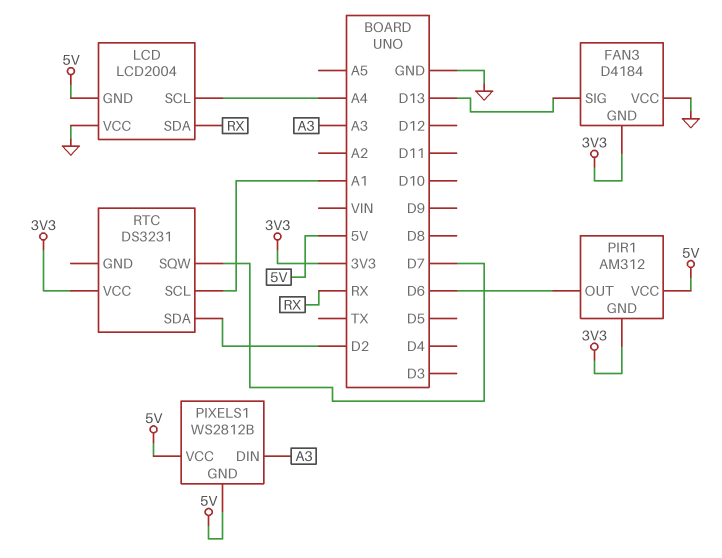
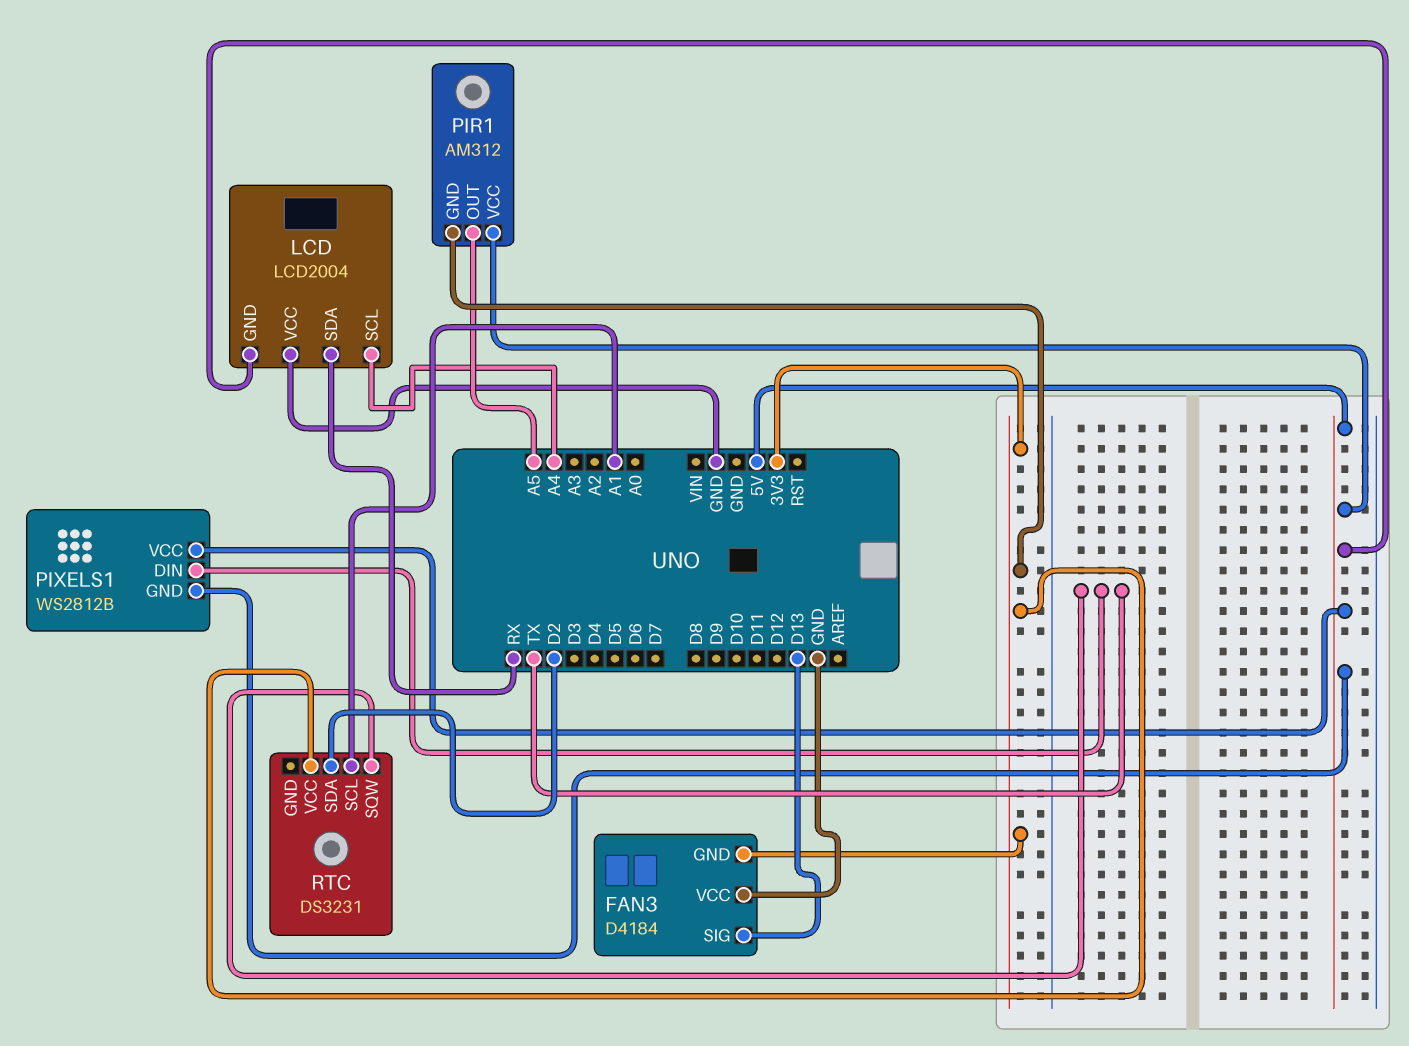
PIR1 pin OUT: D6 -> A5
PIXELS1 pin DIN: A3 -> TX
RTC pin SQW: D7 -> TX

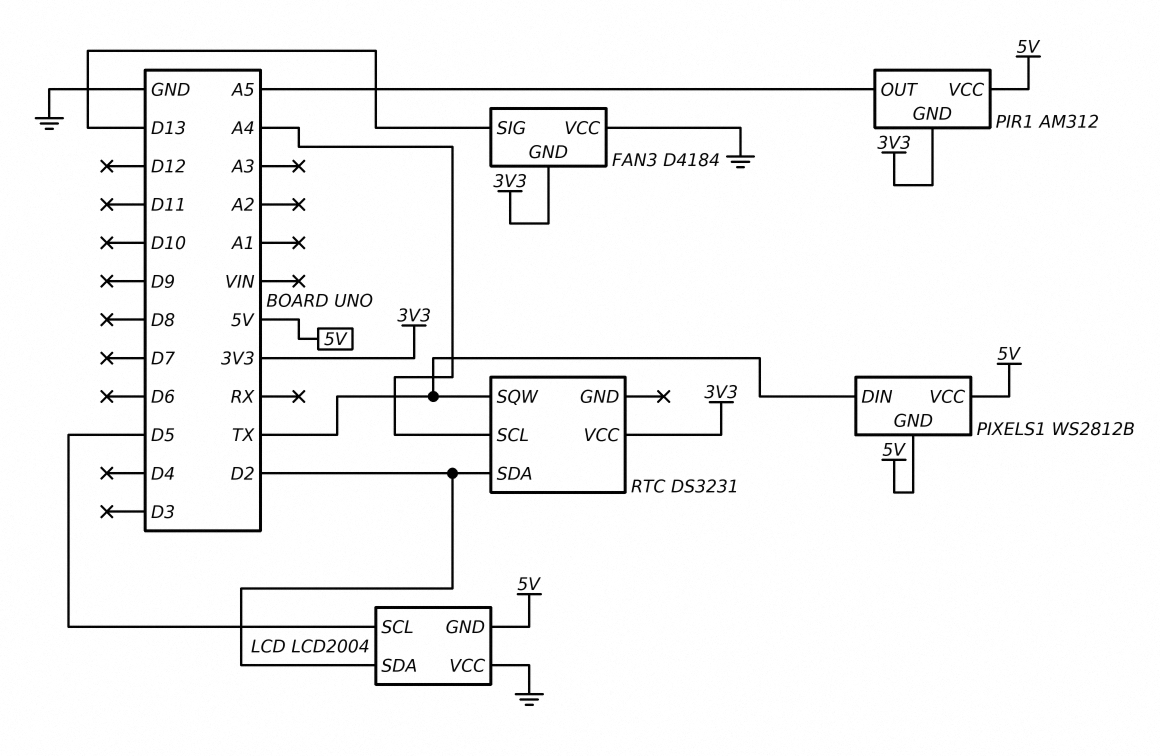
LCD pin SCL: A4 -> D5
LCD pin SDA: RX -> D2
RTC pin SCL: A1 -> A4

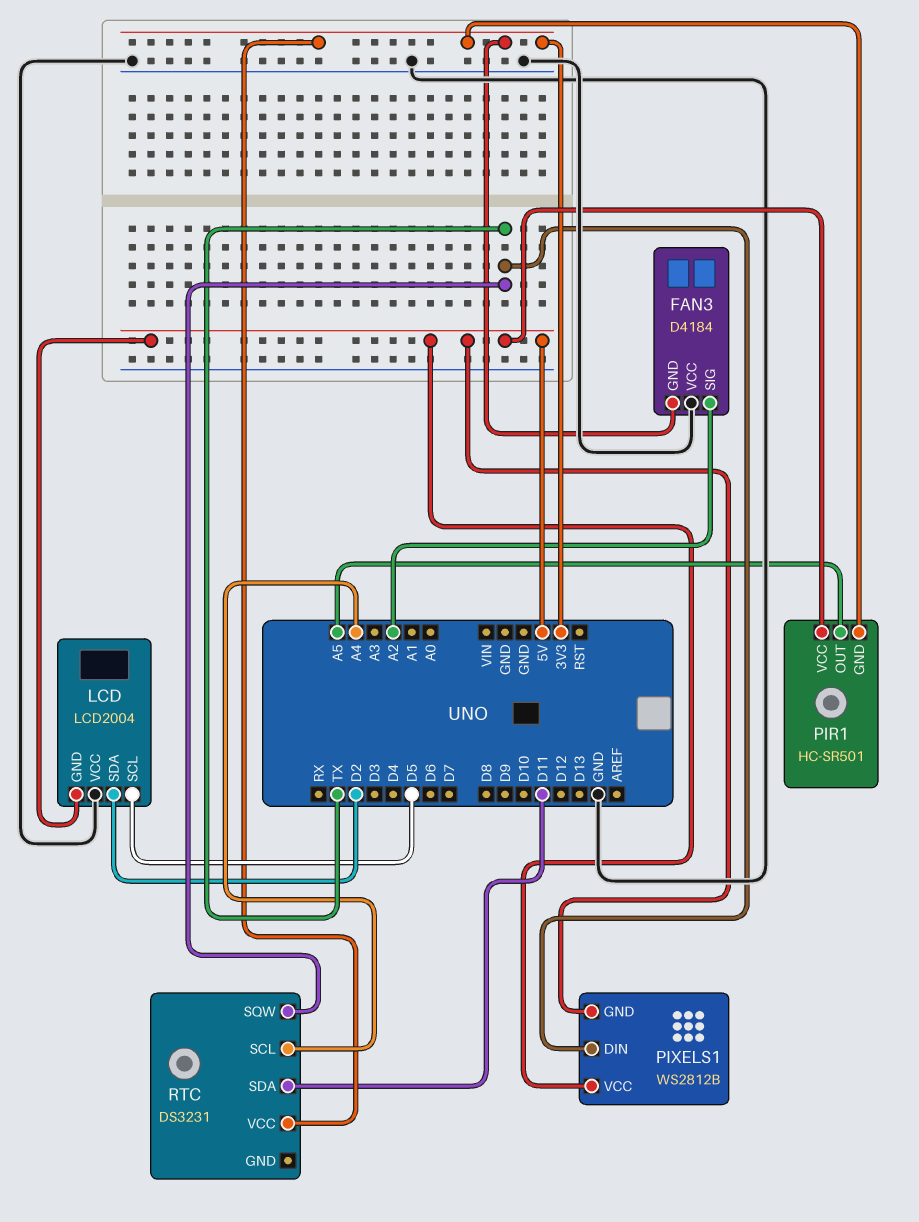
FAN3 pin SIG: D13 -> A2
PIR1: AM312 -> HC-SR501
RTC pin SDA: D2 -> D11

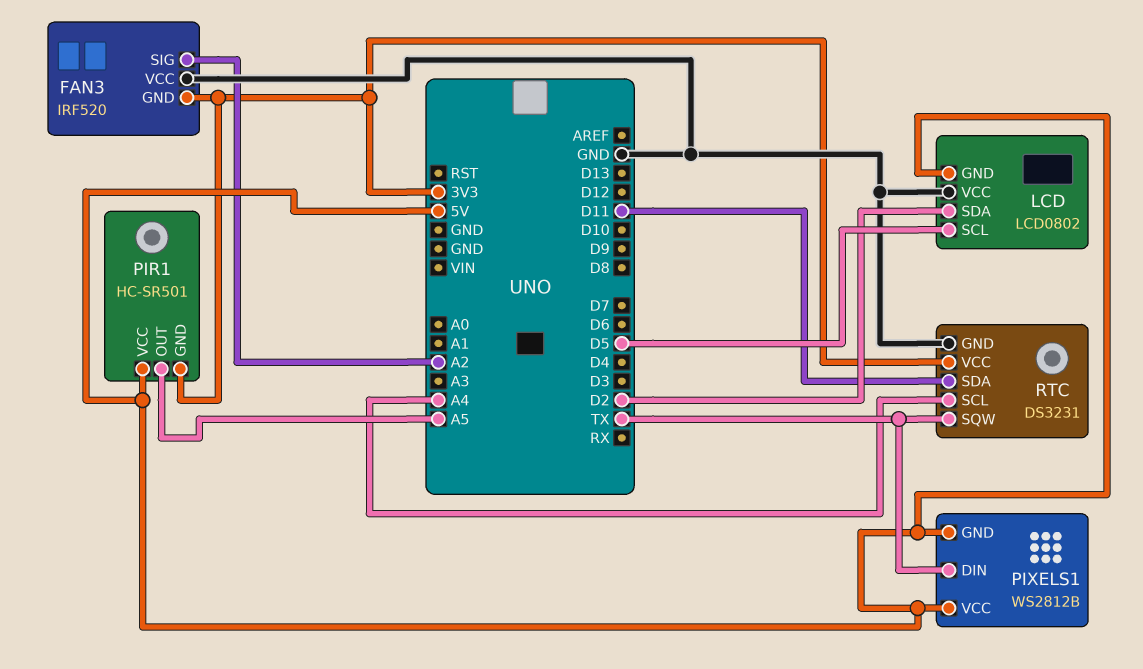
FAN3: D4184 -> IRF520
LCD: LCD2004 -> LCD0802
RTC pin GND: none -> GND

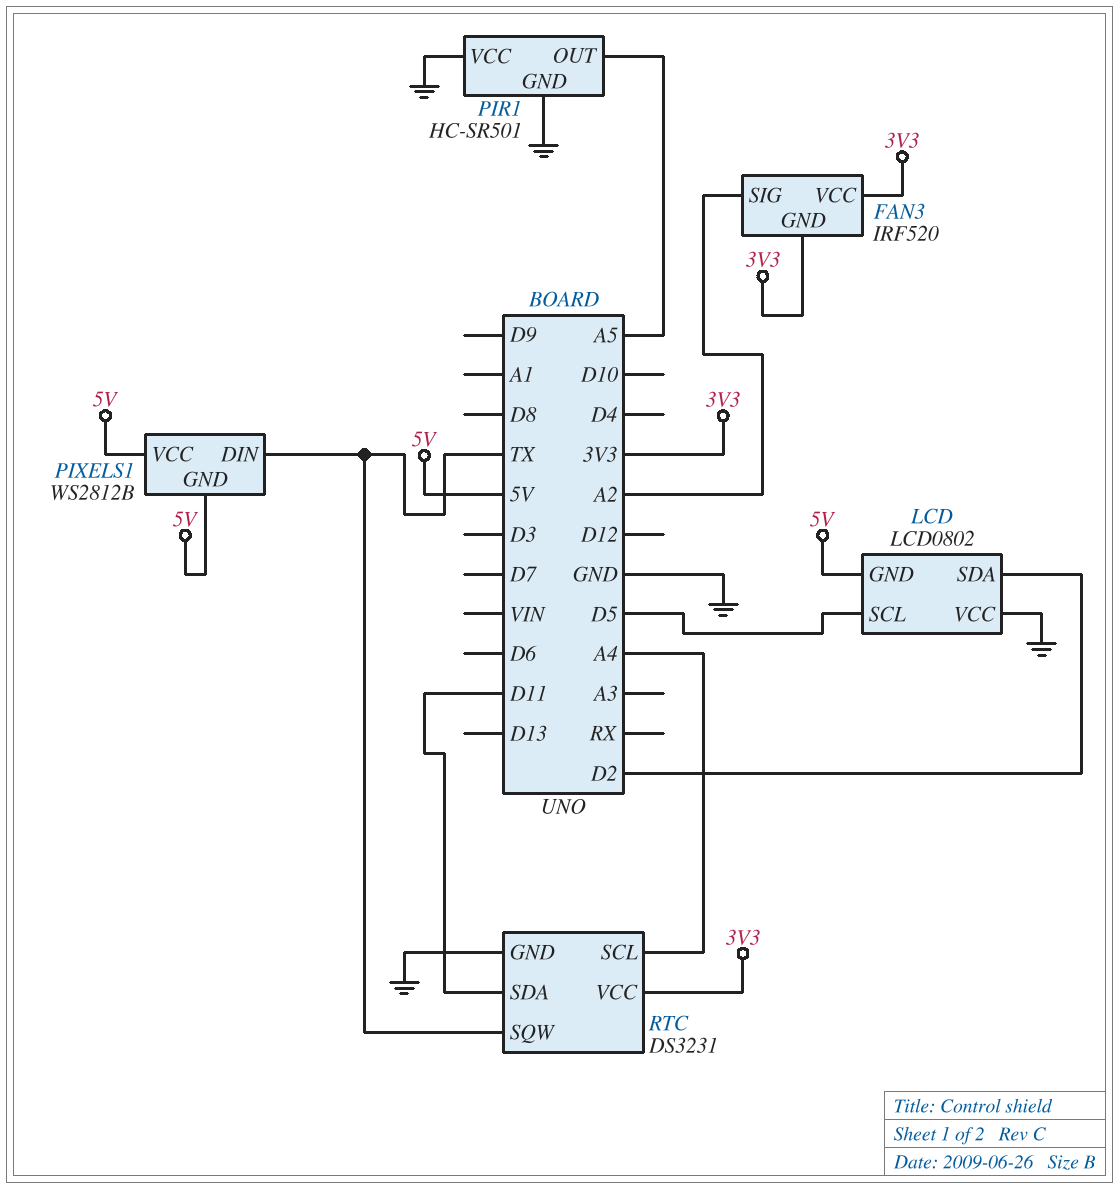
FAN3 pin VCC: GND -> 3V3
PIR1 pin GND: 3V3 -> GND
PIR1 pin VCC: 5V -> GND

